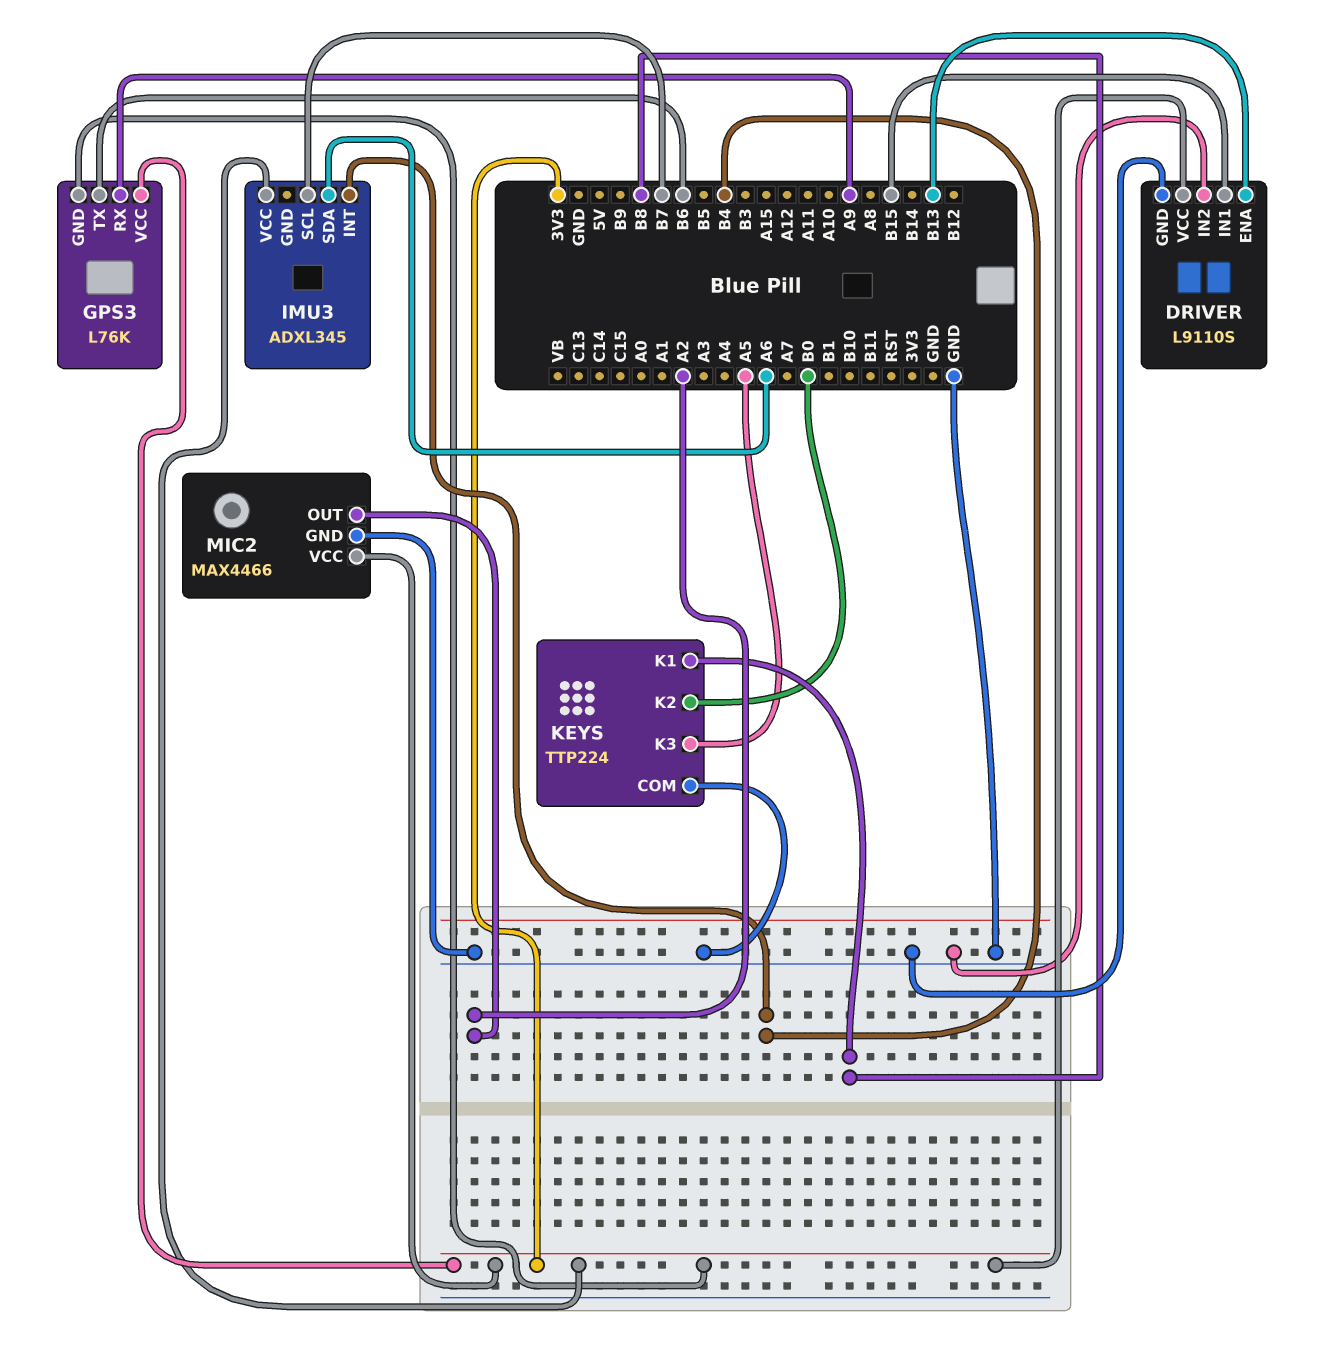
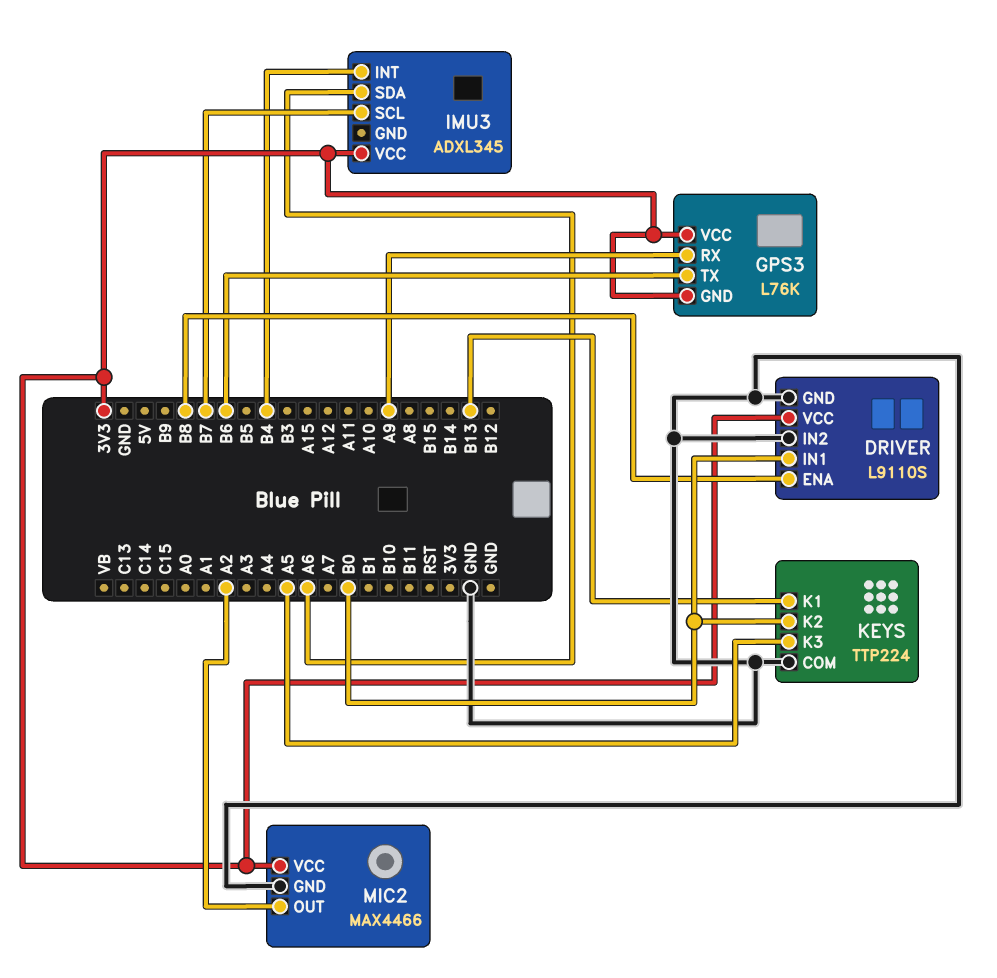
DRIVER pin ENA: B13 -> B8
DRIVER pin IN1: B15 -> B0
KEYS pin K1: B8 -> B13

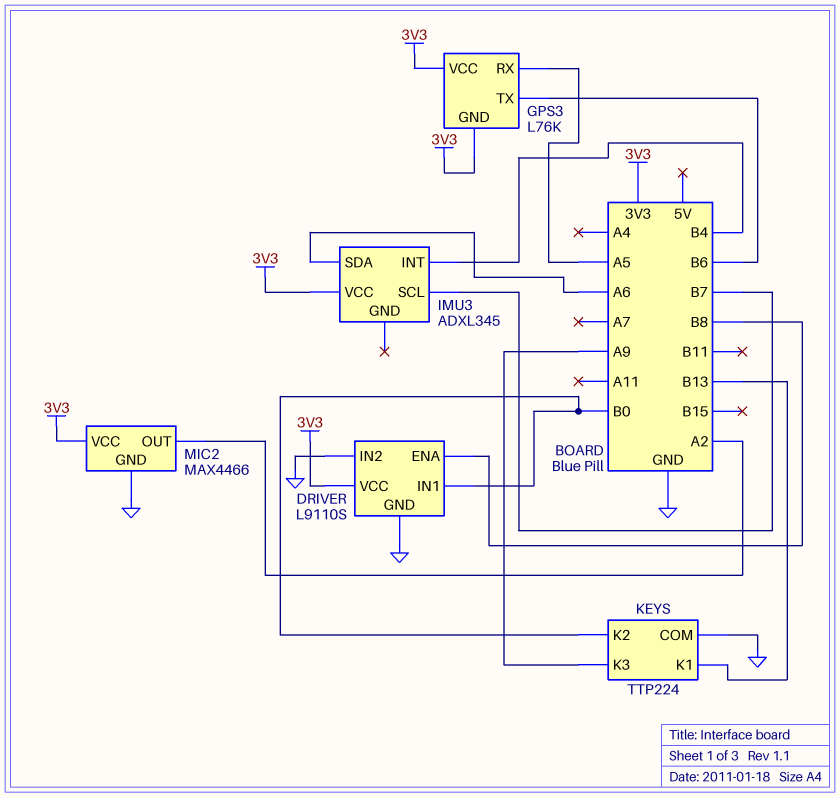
GPS3 pin RX: A9 -> A5
KEYS pin K3: A5 -> A9

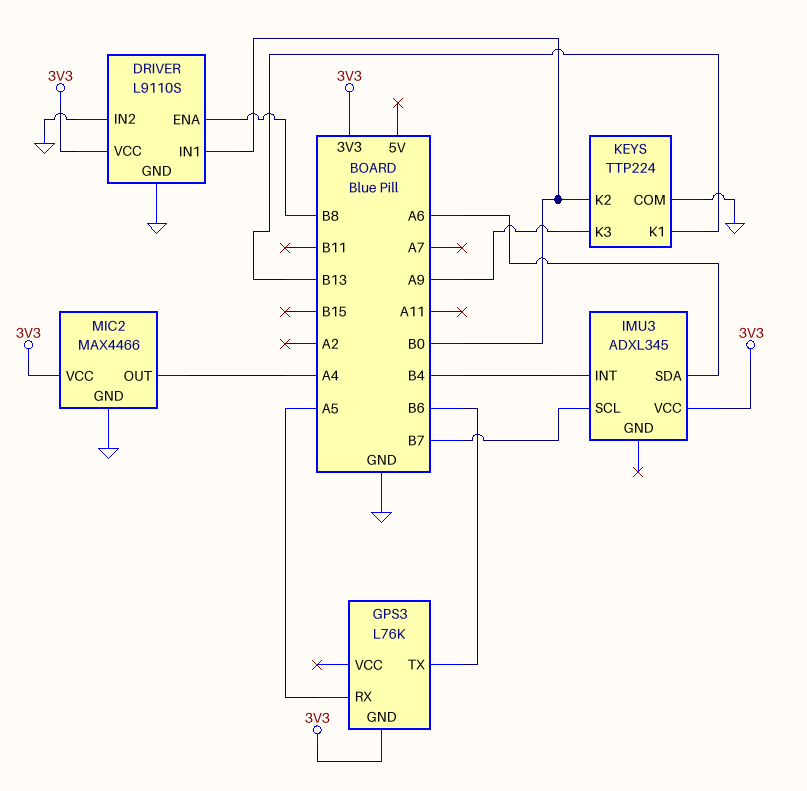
GPS3 pin VCC: 3V3 -> none
MIC2 pin OUT: A2 -> A4

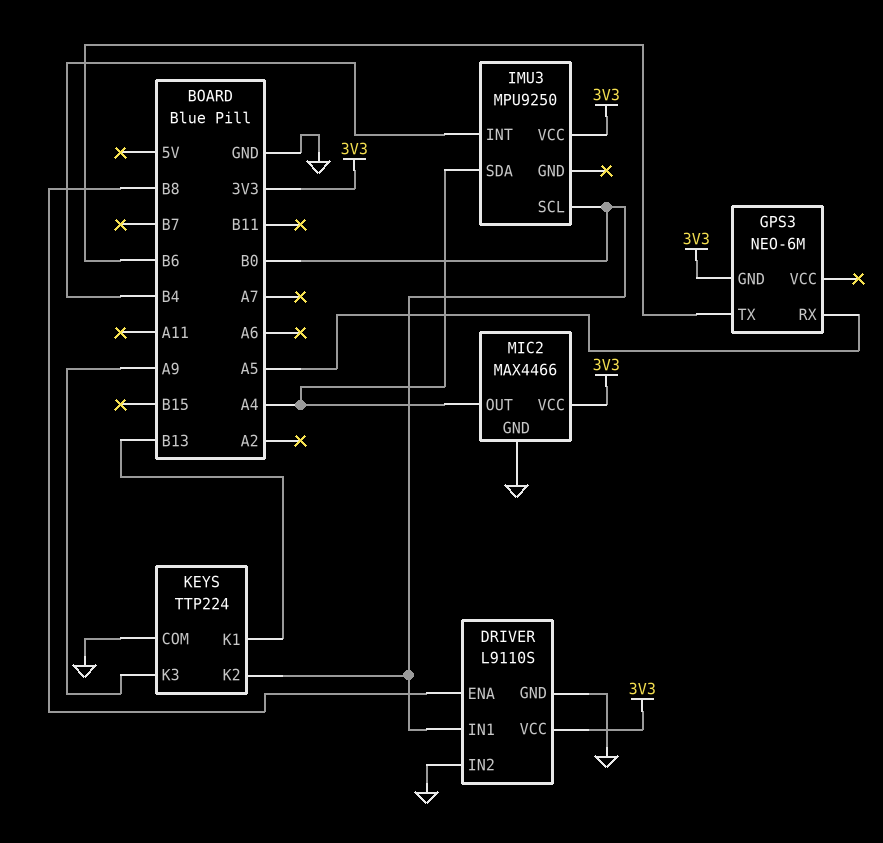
GPS3: L76K -> NEO-6M
IMU3: ADXL345 -> MPU9250
IMU3 pin SCL: B7 -> B0
IMU3 pin SDA: A6 -> A4

